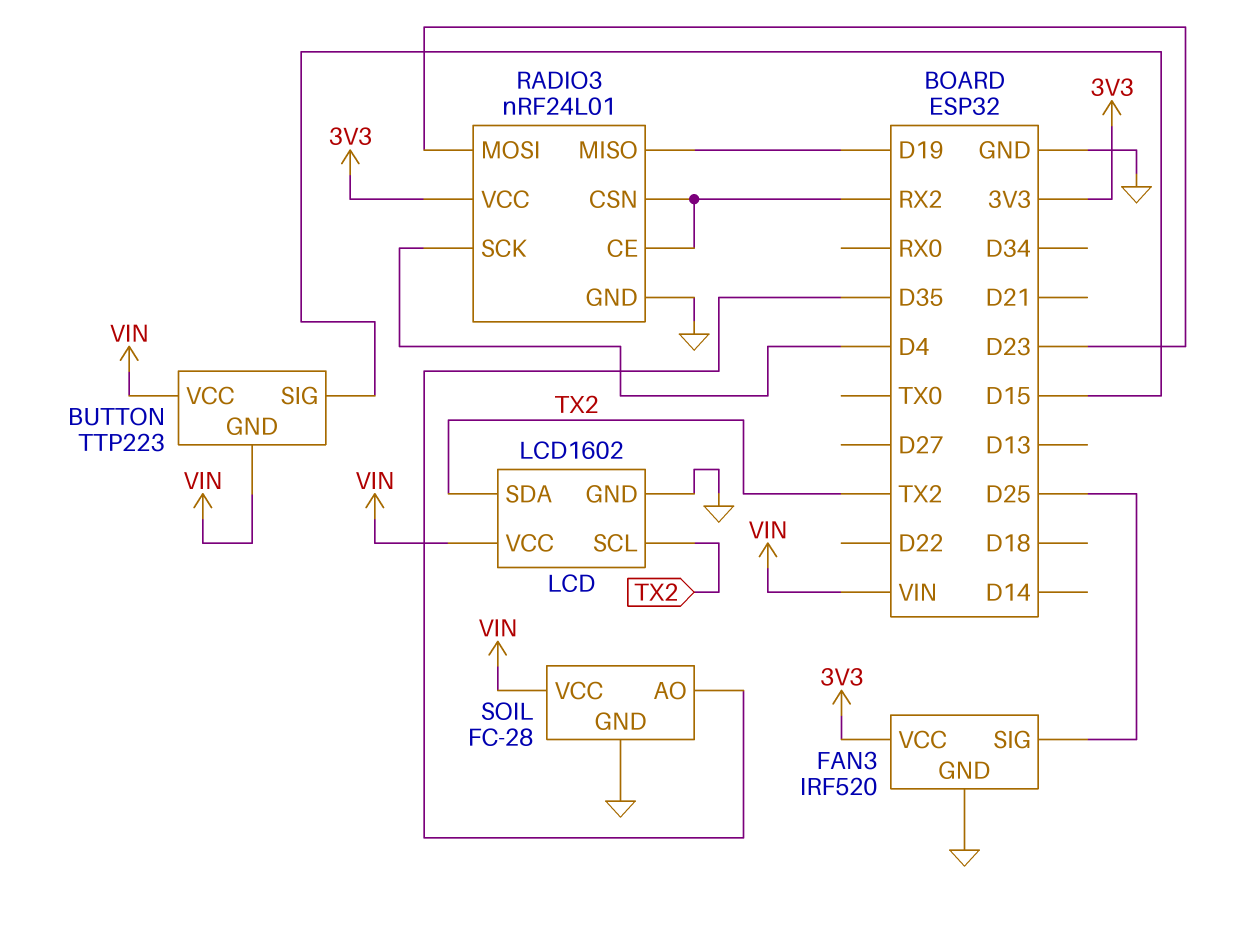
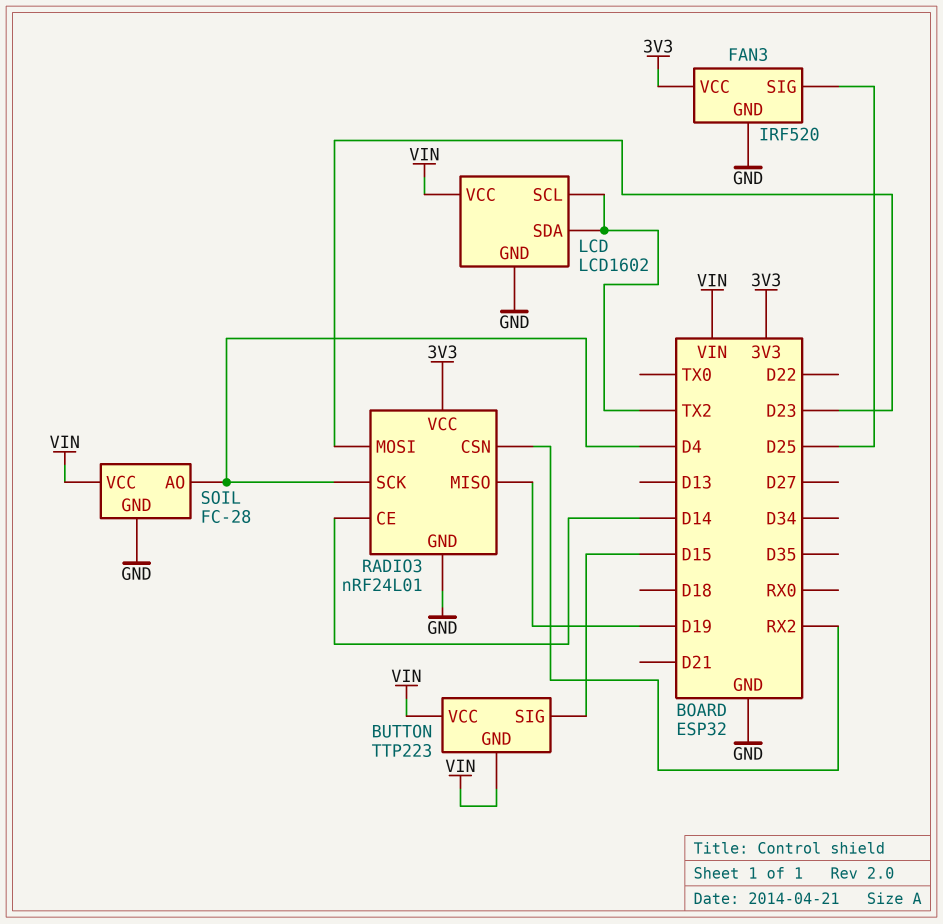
RADIO3 pin CE: RX2 -> D14
SOIL pin AO: D35 -> D4

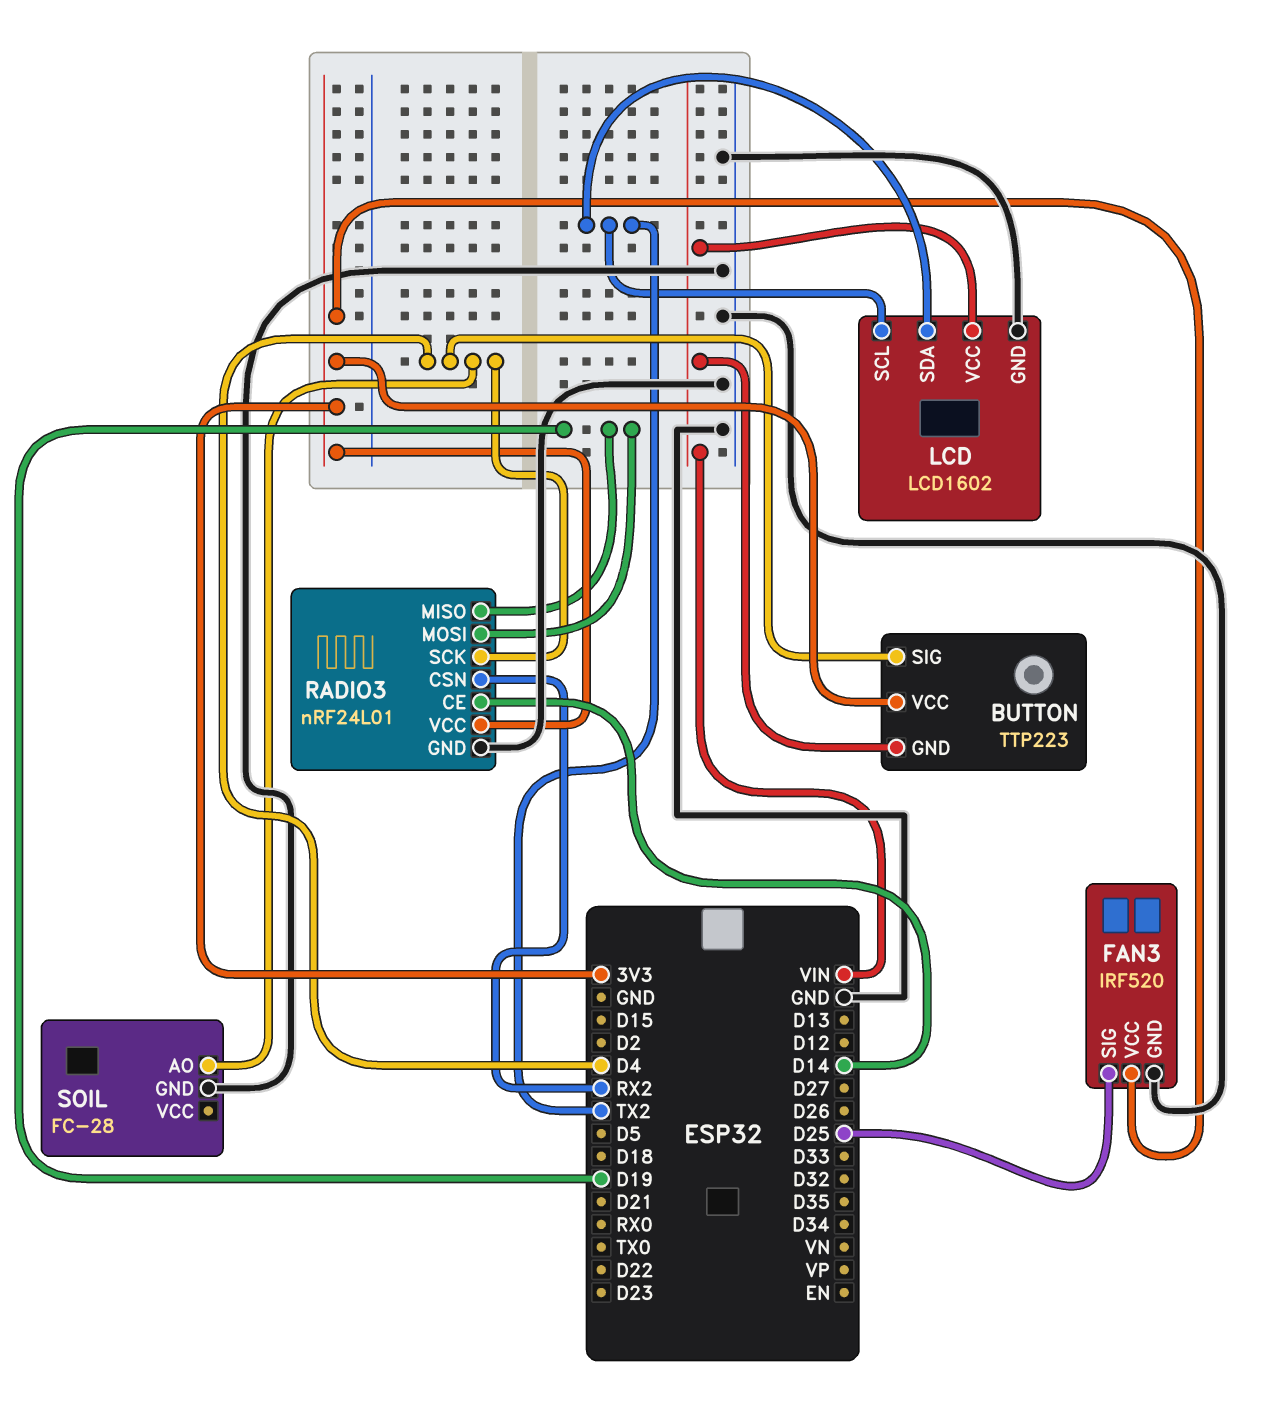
BUTTON pin SIG: D15 -> D4
BUTTON pin VCC: VIN -> 3V3
RADIO3 pin MOSI: D23 -> D19
SOIL pin VCC: VIN -> none

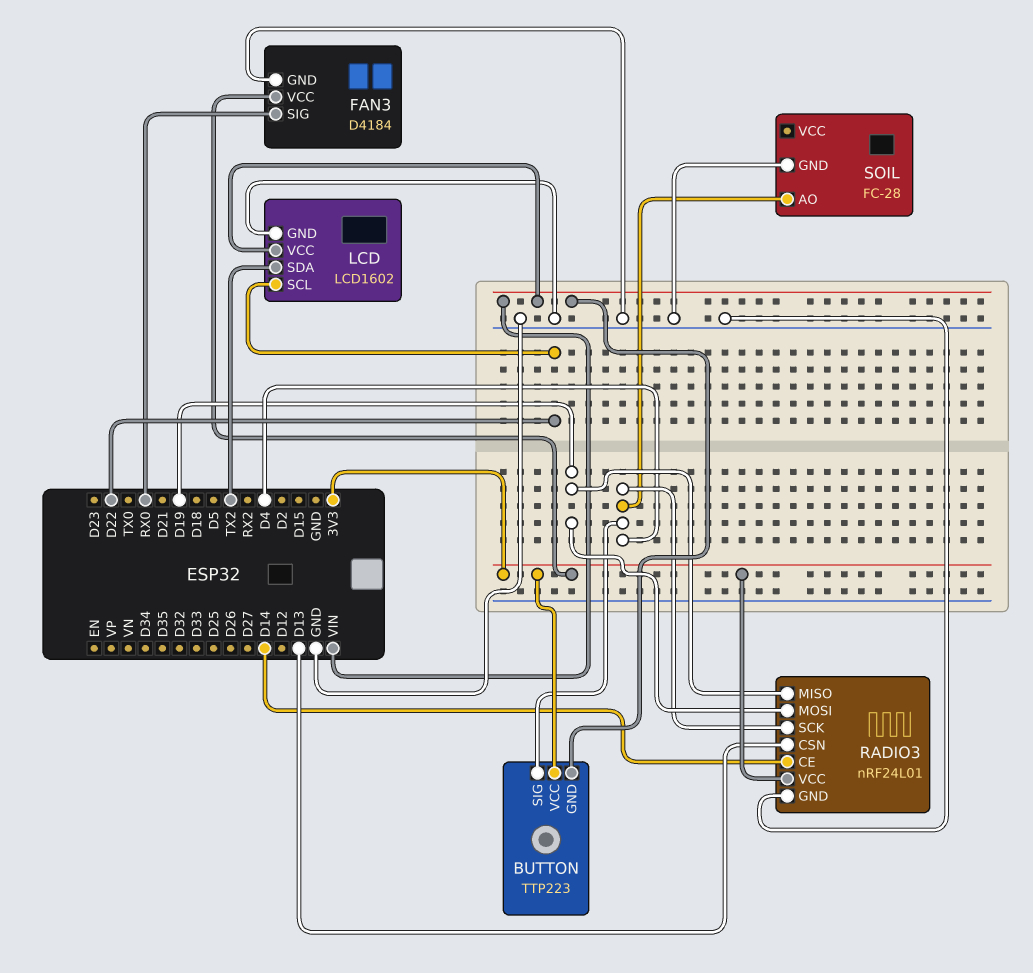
FAN3: IRF520 -> D4184
FAN3 pin SIG: D25 -> RX0
LCD pin SCL: TX2 -> D22
RADIO3 pin CSN: RX2 -> D13

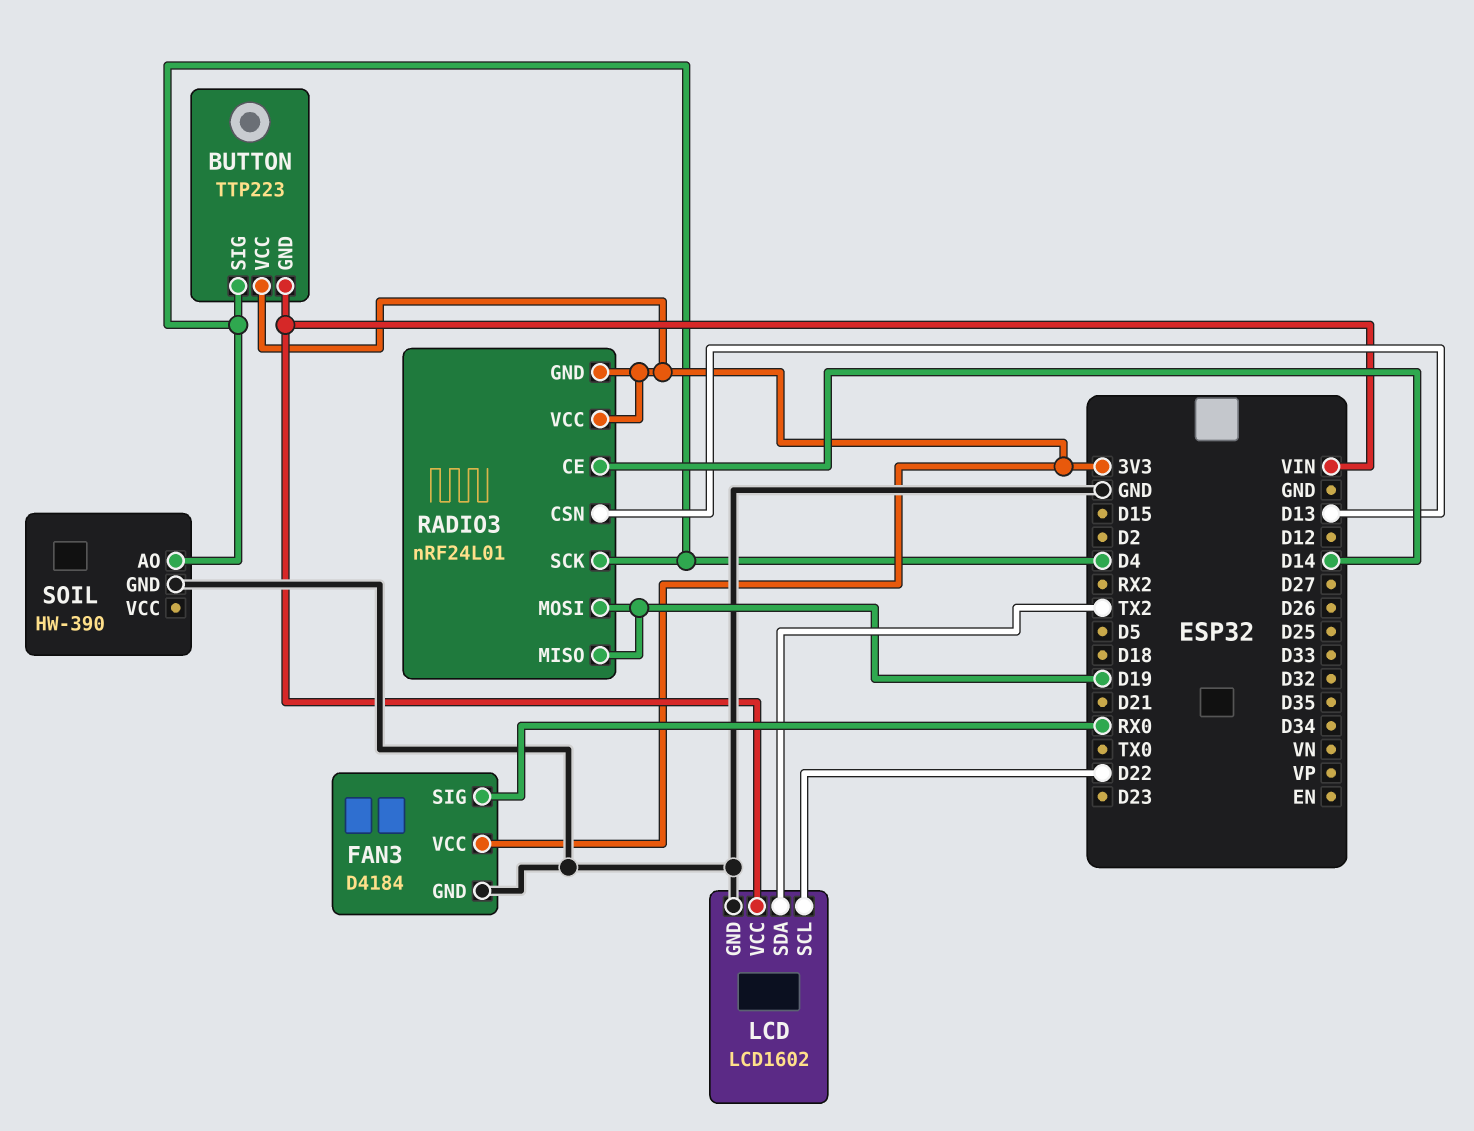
RADIO3 pin GND: GND -> 3V3
SOIL: FC-28 -> HW-390

